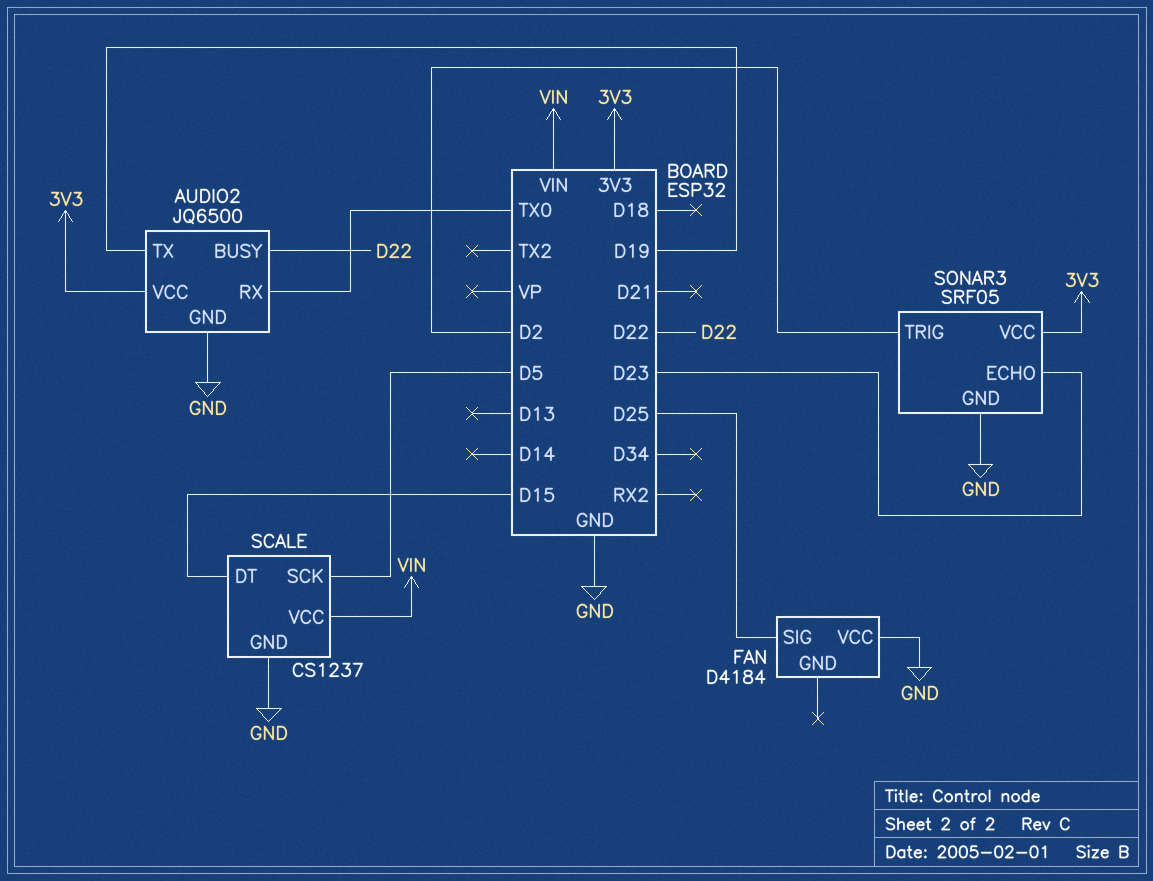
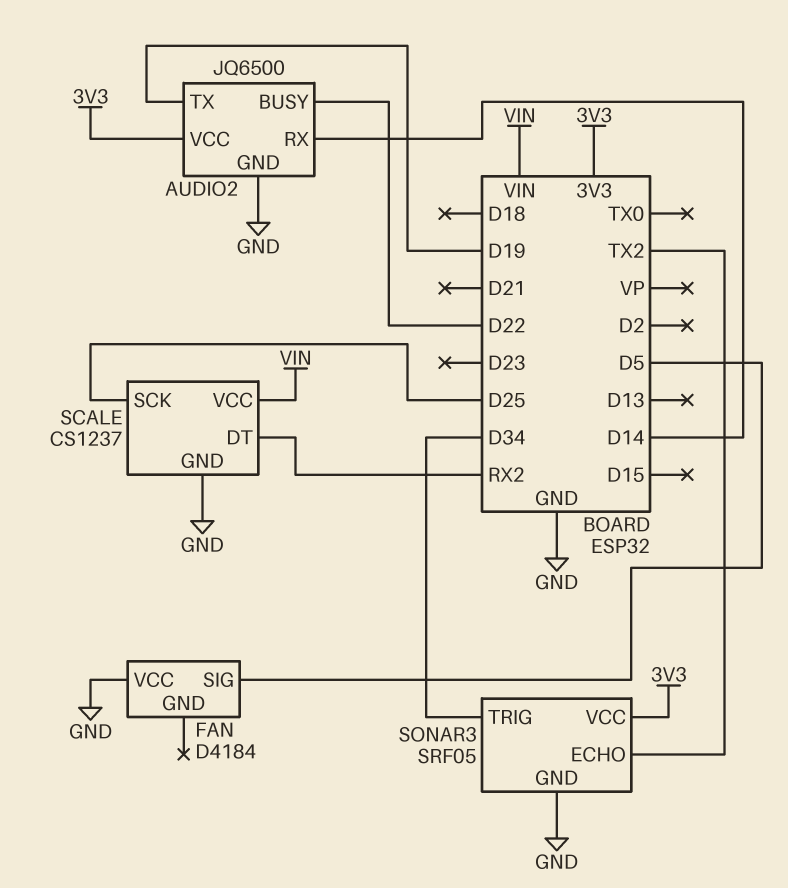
AUDIO2 pin RX: TX0 -> D14
FAN pin SIG: D25 -> D5
SCALE pin DT: D15 -> RX2
SCALE pin SCK: D5 -> D25
SONAR3 pin ECHO: D23 -> TX2
SONAR3 pin TRIG: D2 -> D34

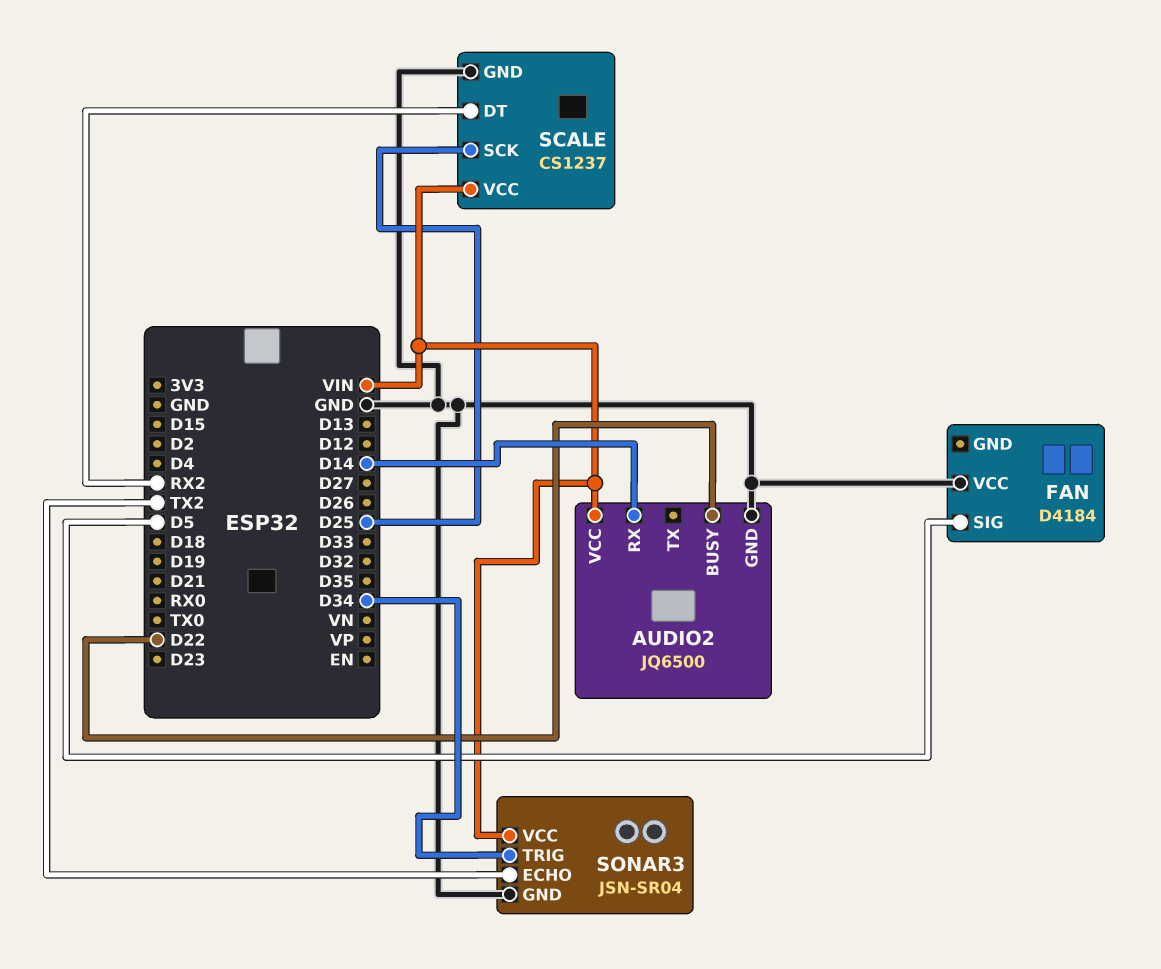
AUDIO2 pin TX: D19 -> none
AUDIO2 pin VCC: 3V3 -> VIN
SONAR3: SRF05 -> JSN-SR04
SONAR3 pin VCC: 3V3 -> VIN

